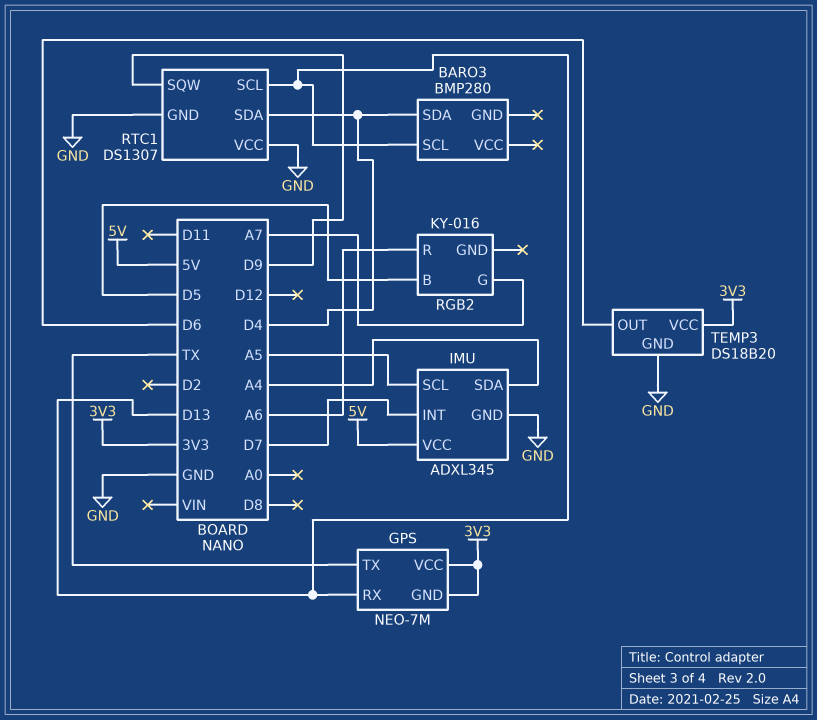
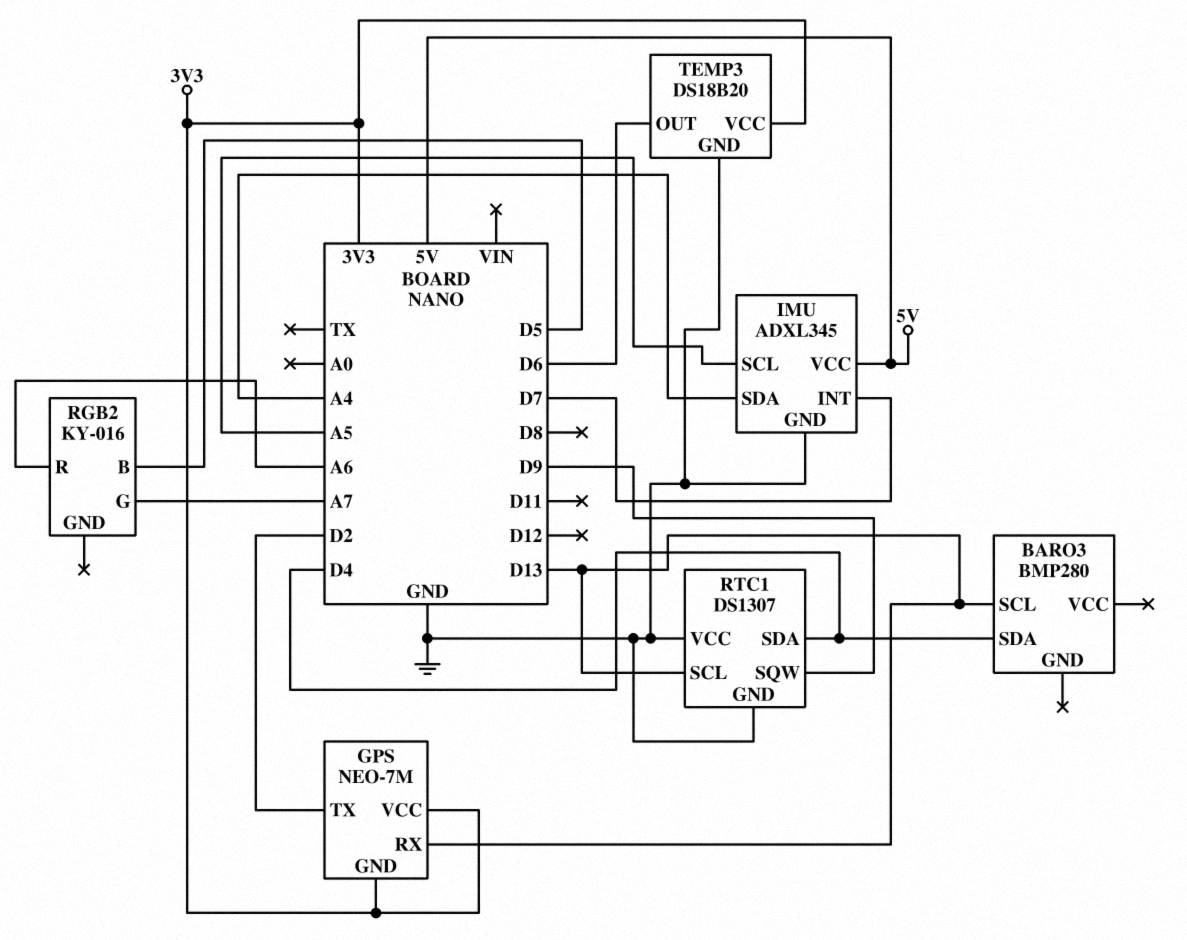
GPS pin TX: TX -> D2

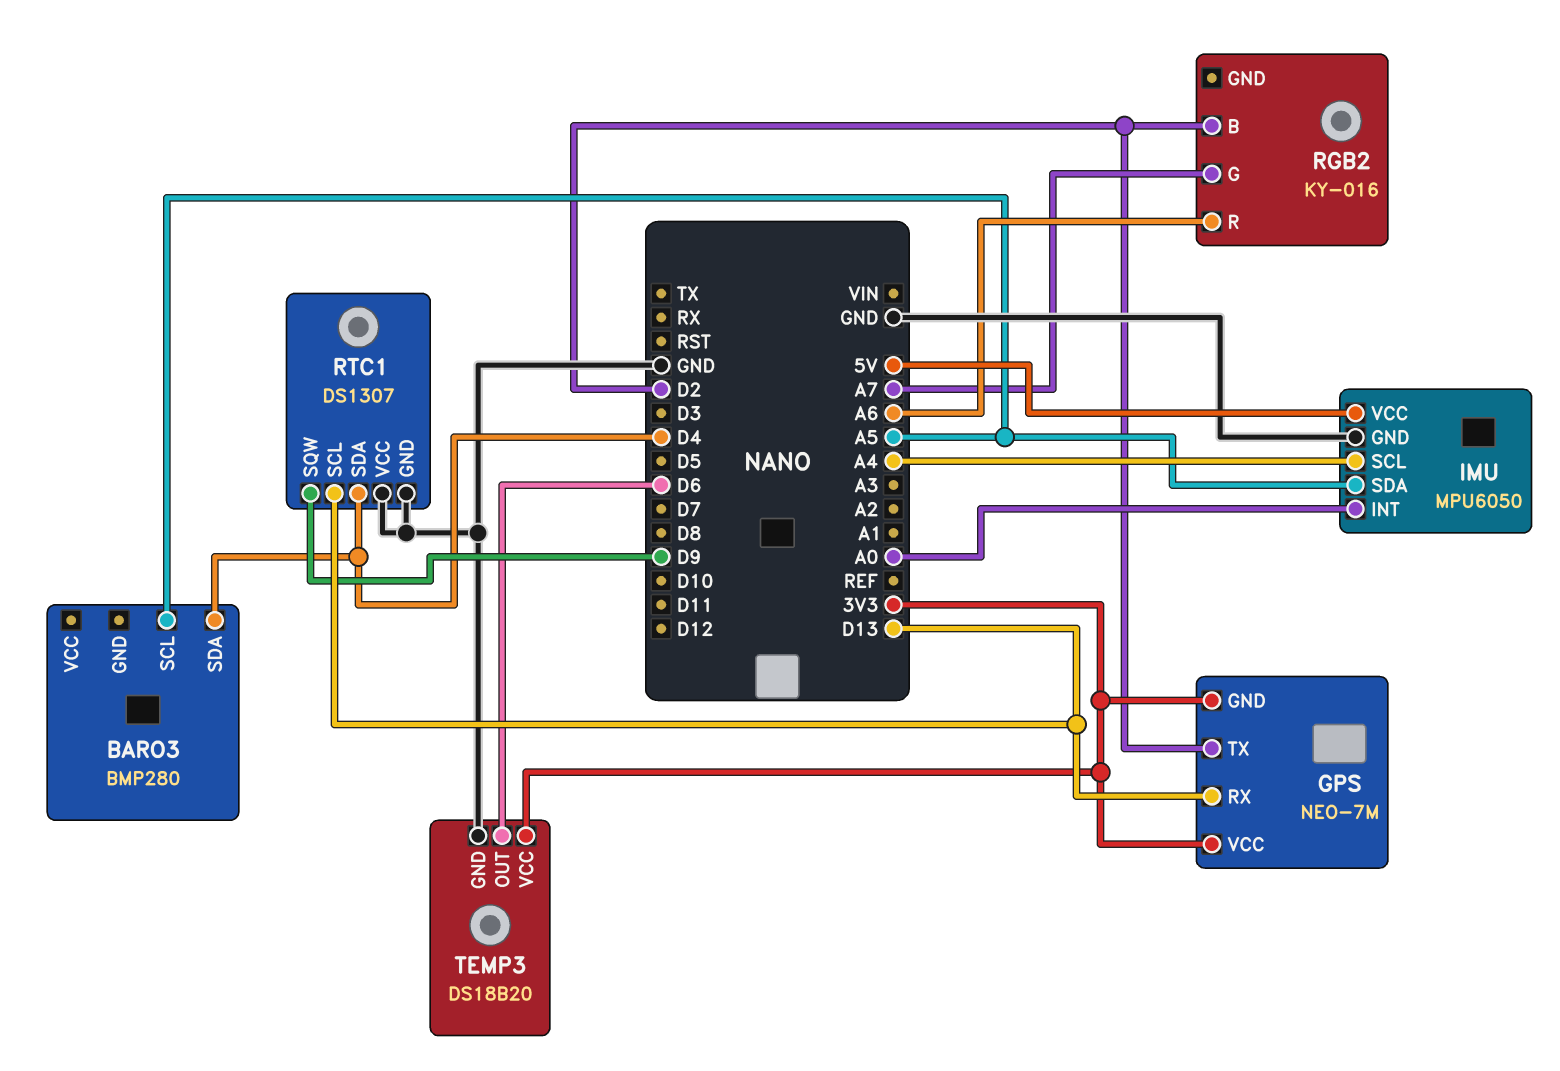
BARO3 pin SCL: D13 -> A5
IMU: ADXL345 -> MPU6050
IMU pin INT: D7 -> A0
IMU pin SCL: A5 -> A4
IMU pin SDA: A4 -> A5
RGB2 pin B: D5 -> D2

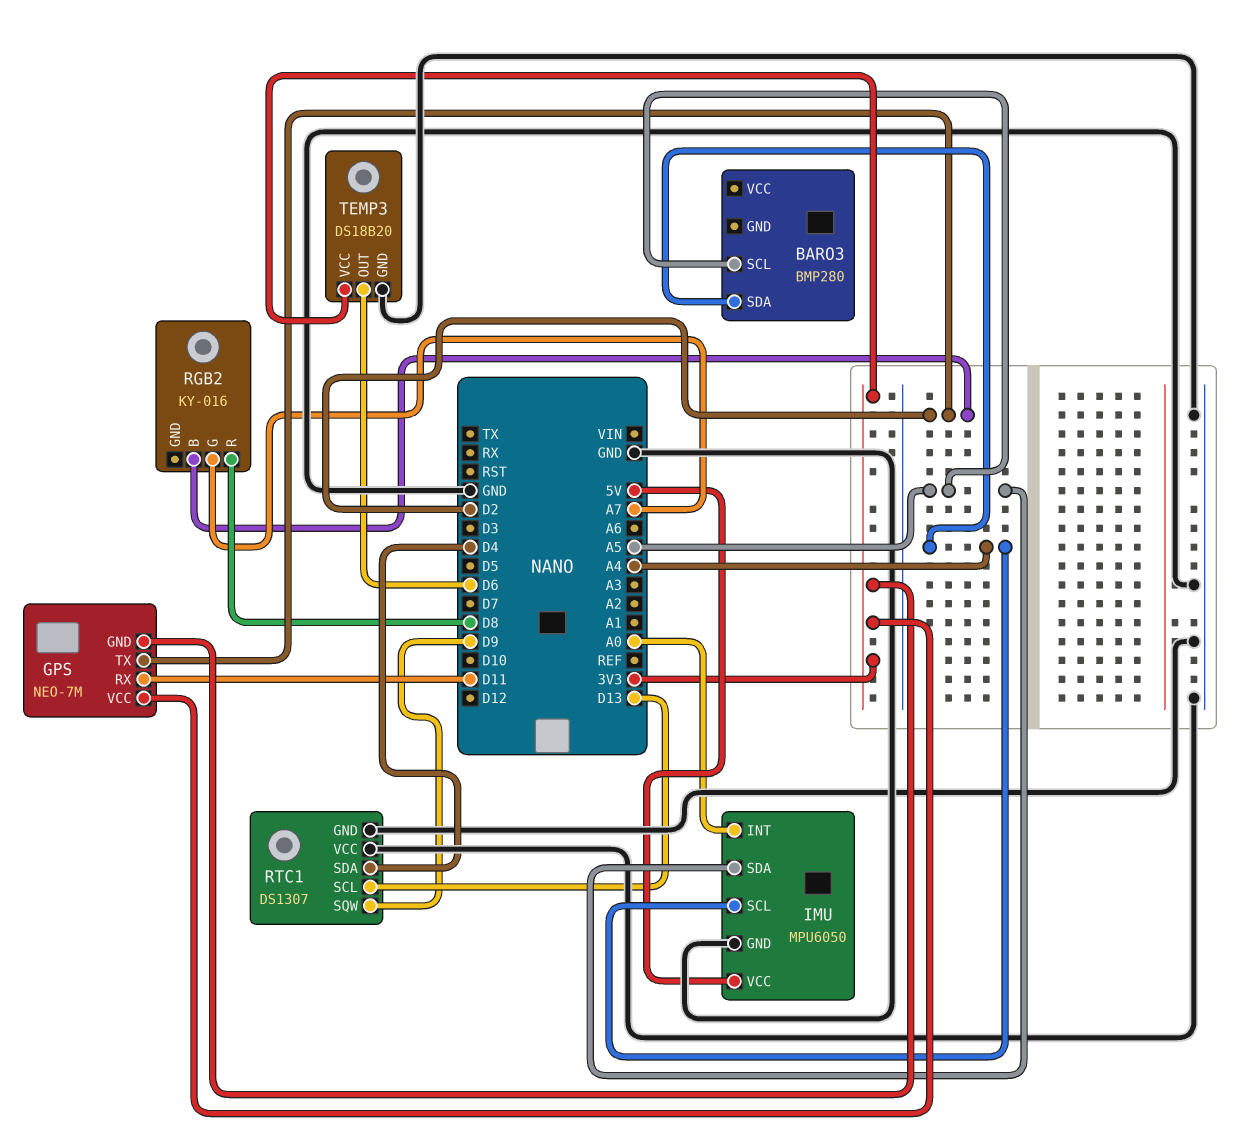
BARO3 pin SDA: D4 -> A4
GPS pin RX: D13 -> D11
RGB2 pin R: A6 -> D8

